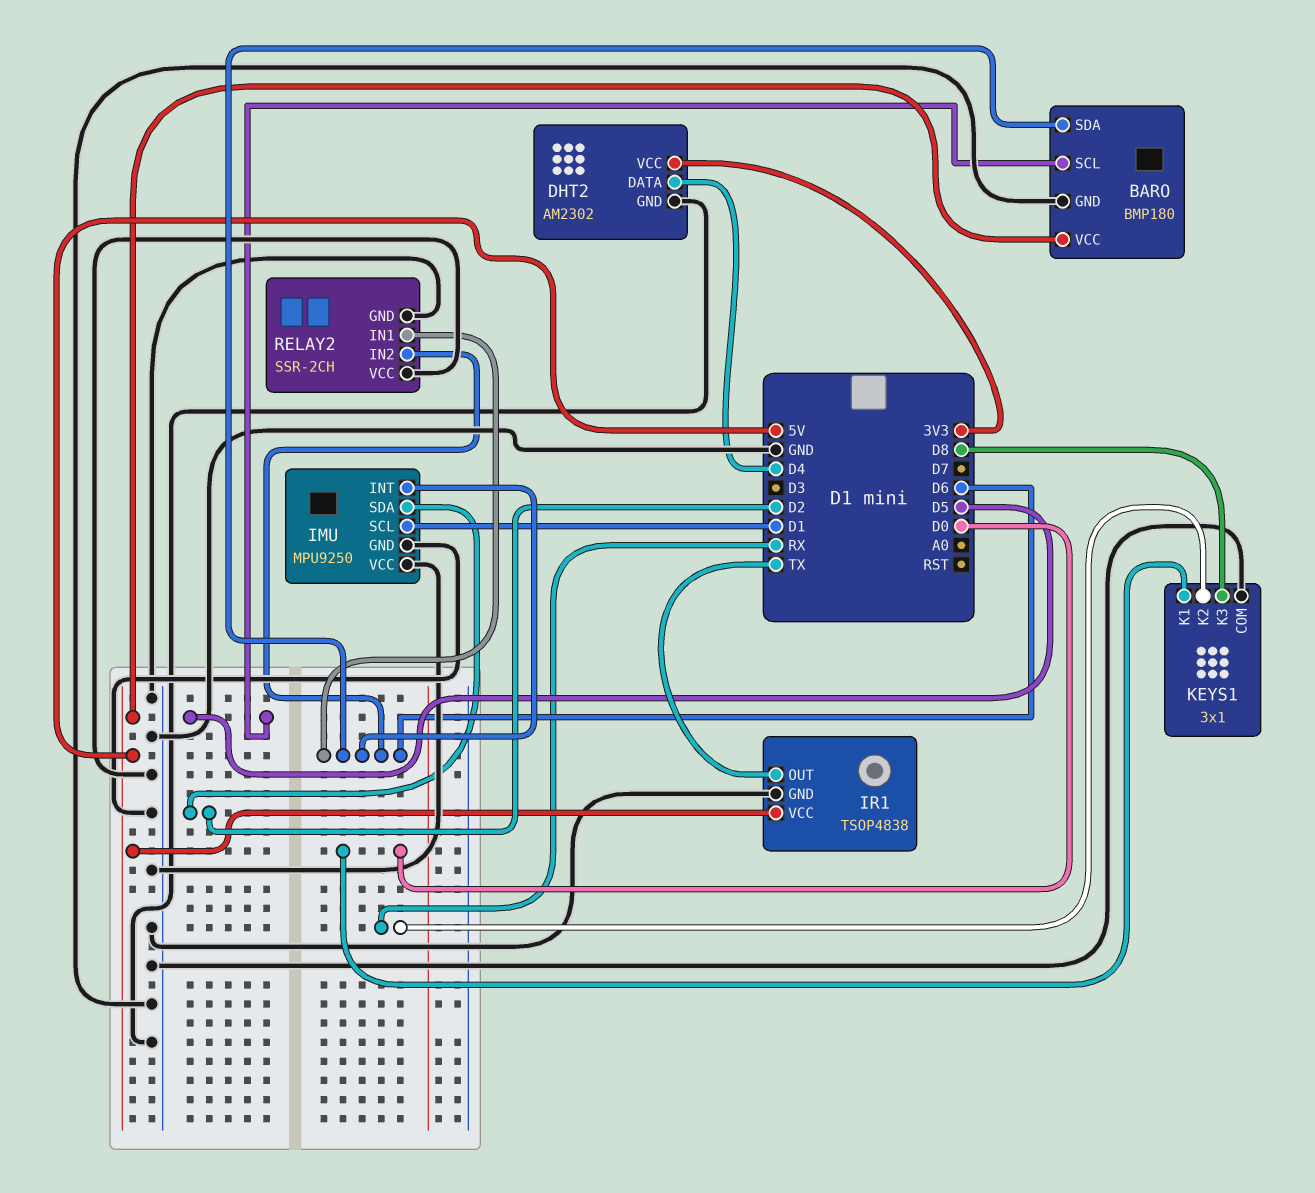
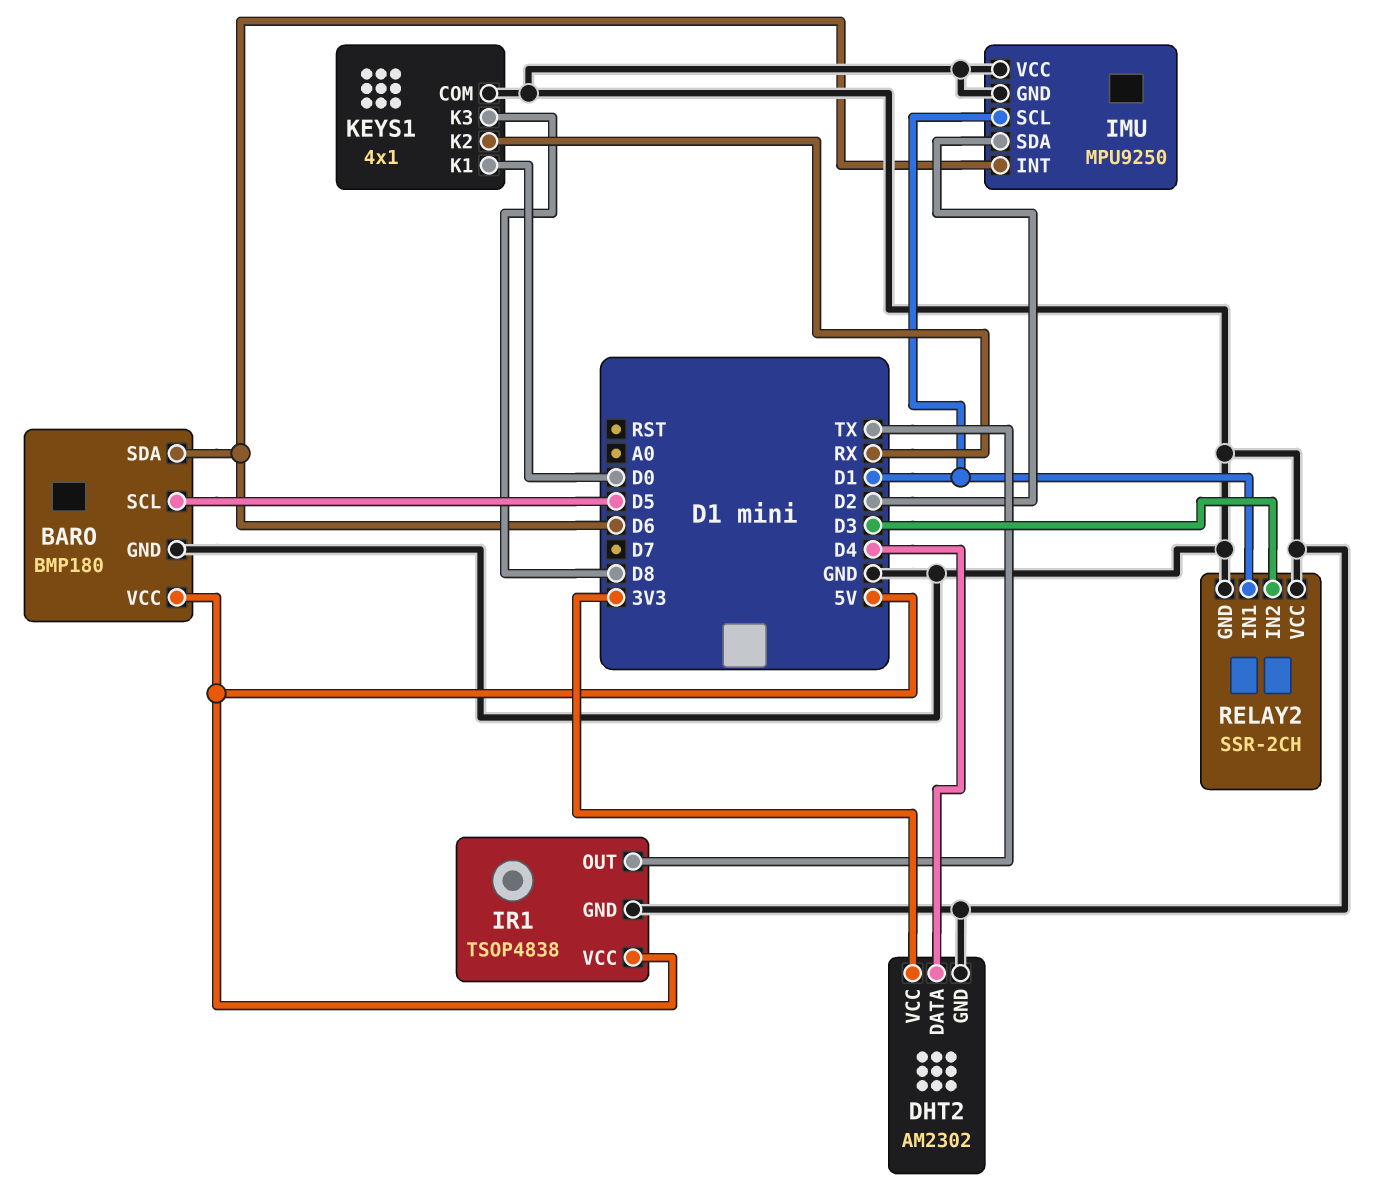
KEYS1: 3x1 -> 4x1
RELAY2 pin IN1: D6 -> D1
RELAY2 pin IN2: D6 -> D3

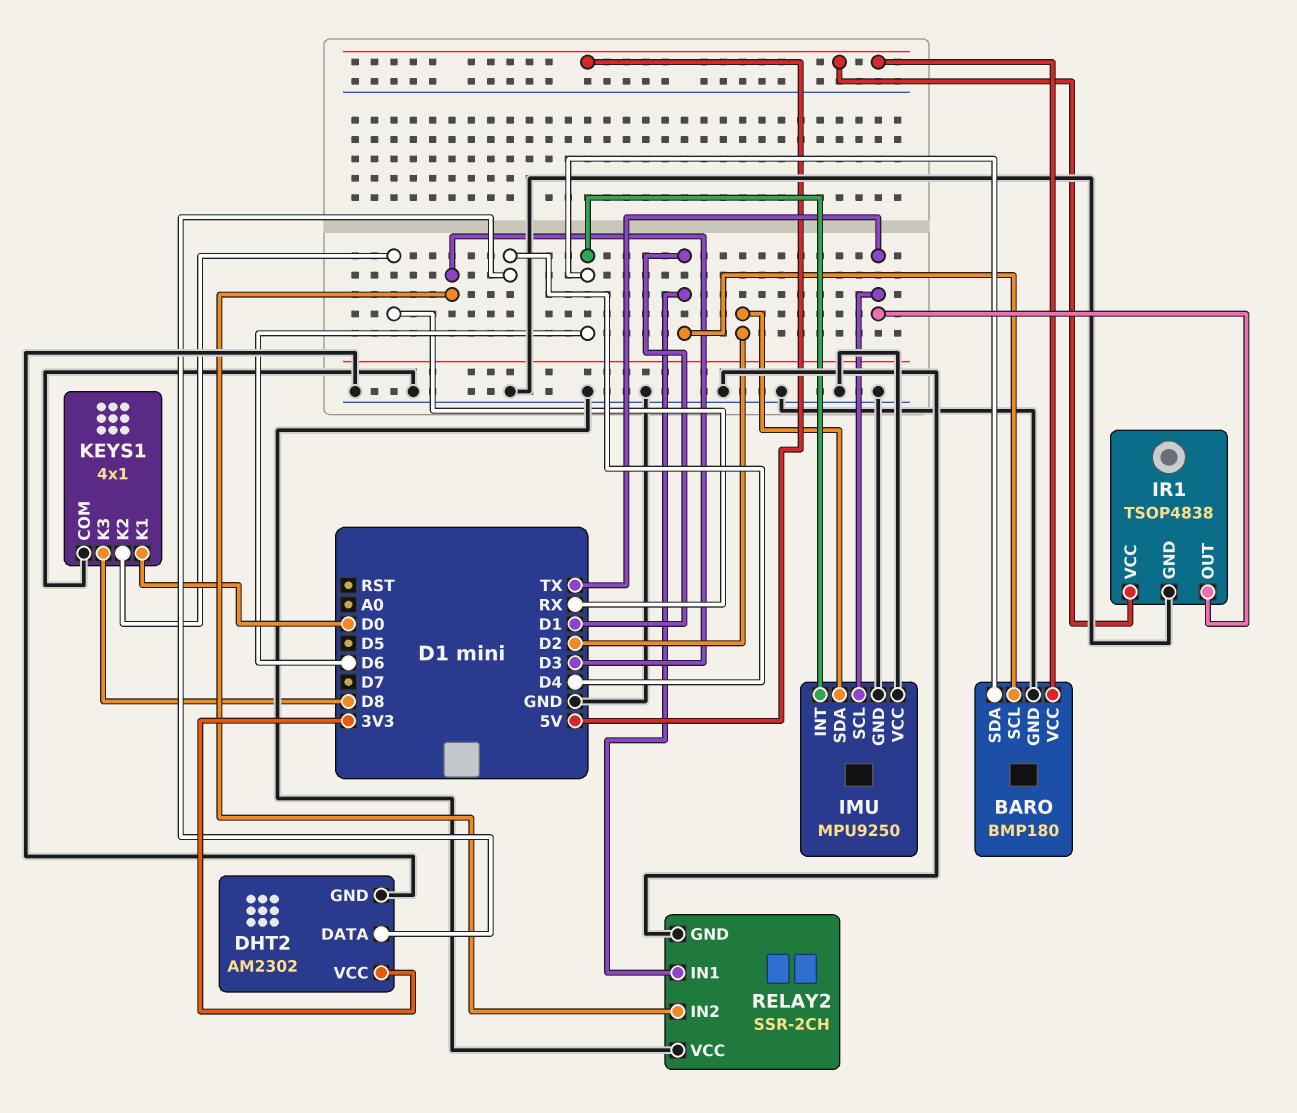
BARO pin SCL: D5 -> D1
IMU pin SCL: D1 -> TX

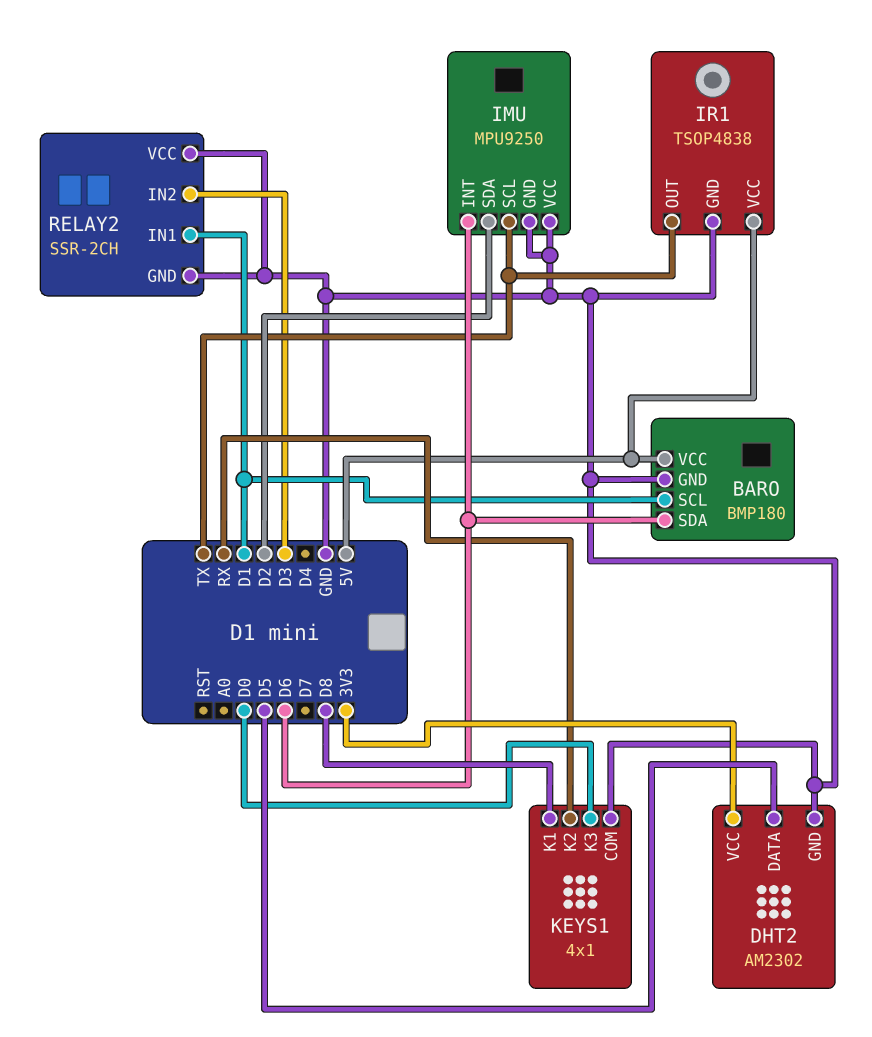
DHT2 pin DATA: D4 -> D5
KEYS1 pin K1: D0 -> D8
KEYS1 pin K3: D8 -> D0

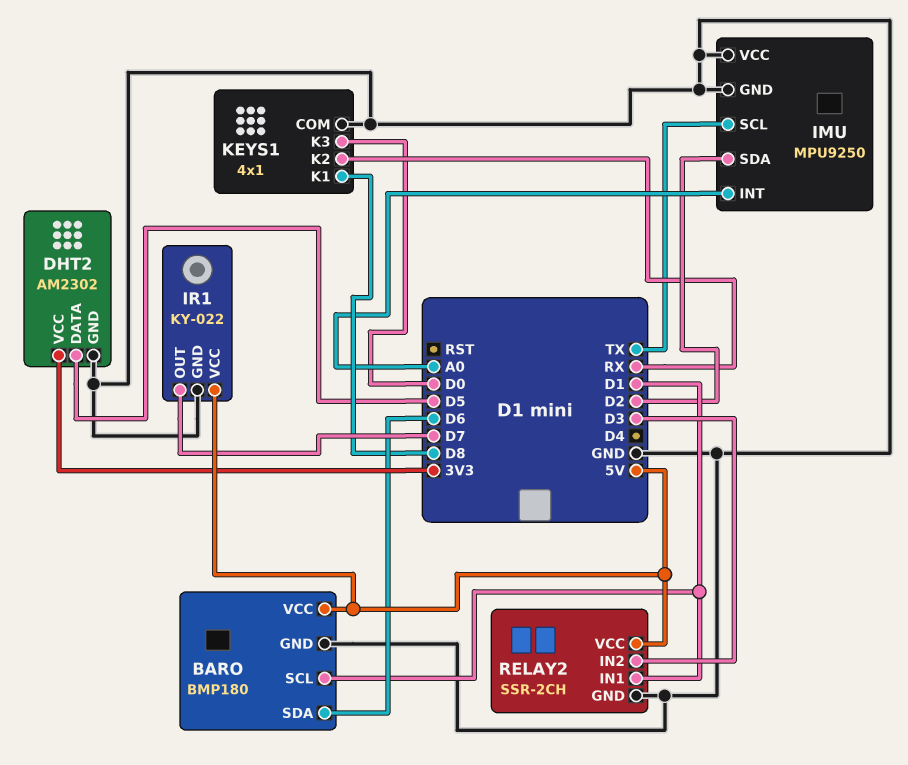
IMU pin INT: D6 -> A0
IR1: TSOP4838 -> KY-022
IR1 pin OUT: TX -> D7
RELAY2 pin VCC: GND -> 5V

